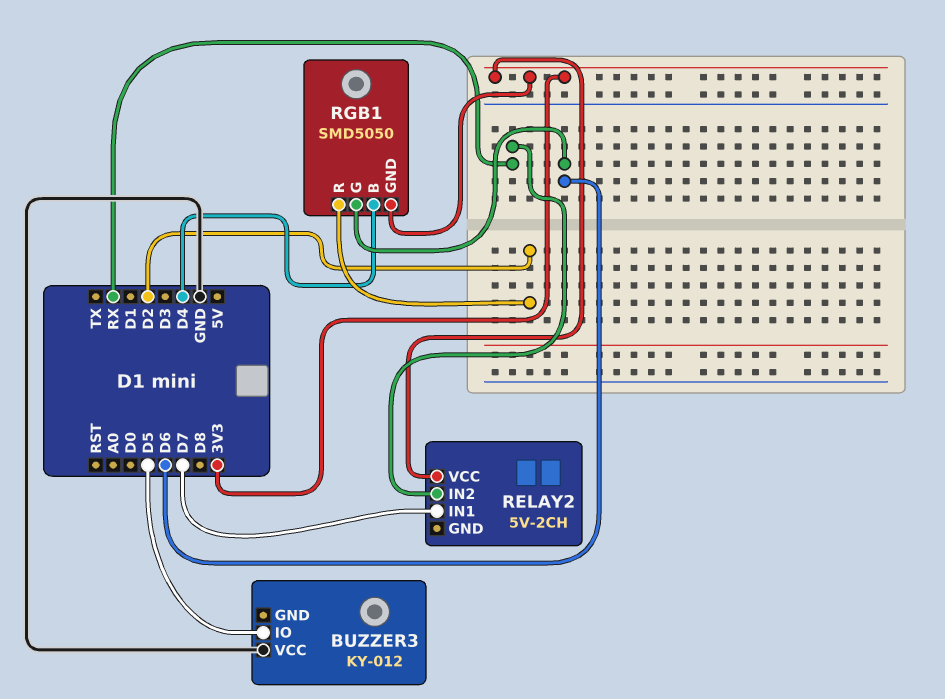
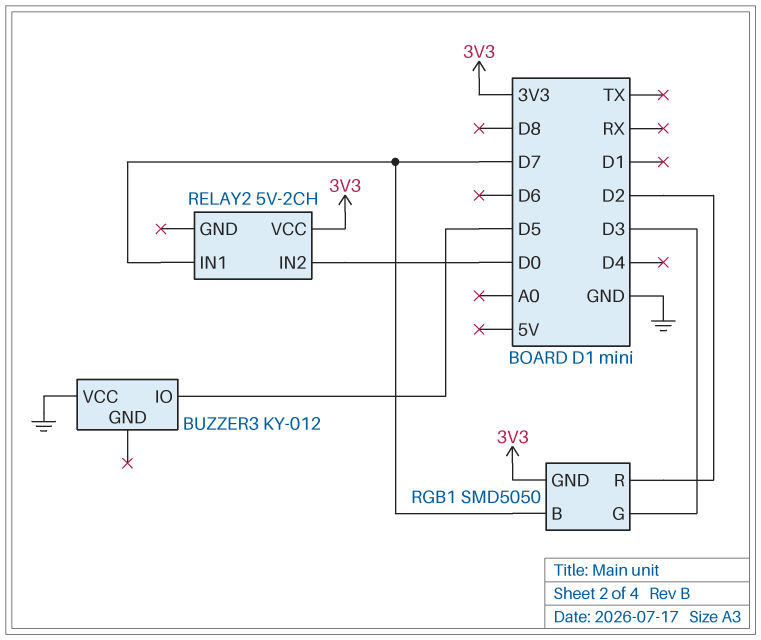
RELAY2 pin IN2: RX -> D0
RGB1 pin B: D4 -> D7
RGB1 pin G: D6 -> D3

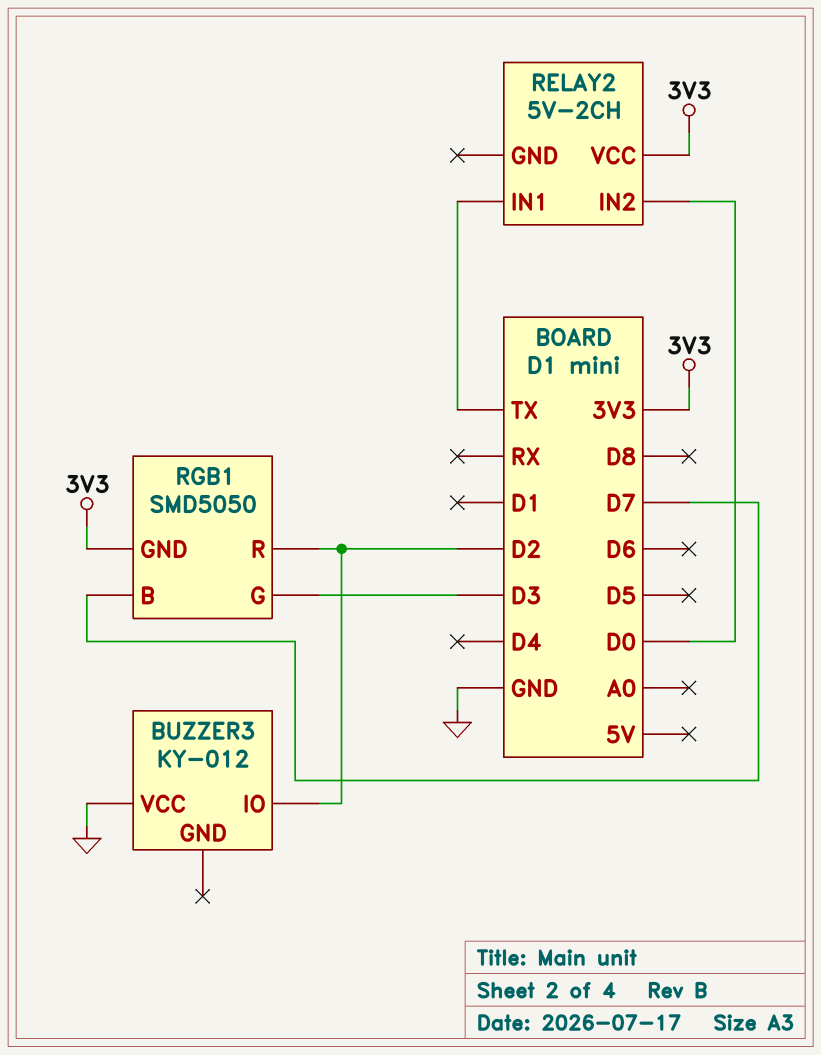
BUZZER3 pin IO: D5 -> D2
RELAY2 pin IN1: D7 -> TX

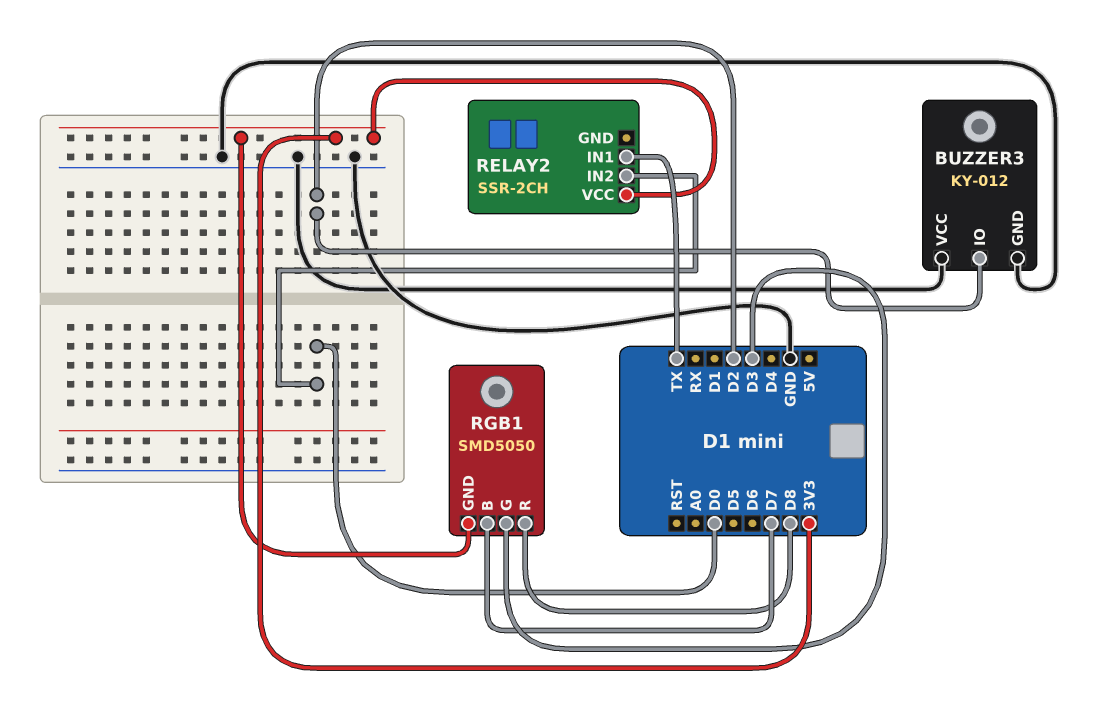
BUZZER3 pin GND: none -> GND
RELAY2: 5V-2CH -> SSR-2CH
RGB1 pin R: D2 -> D8

